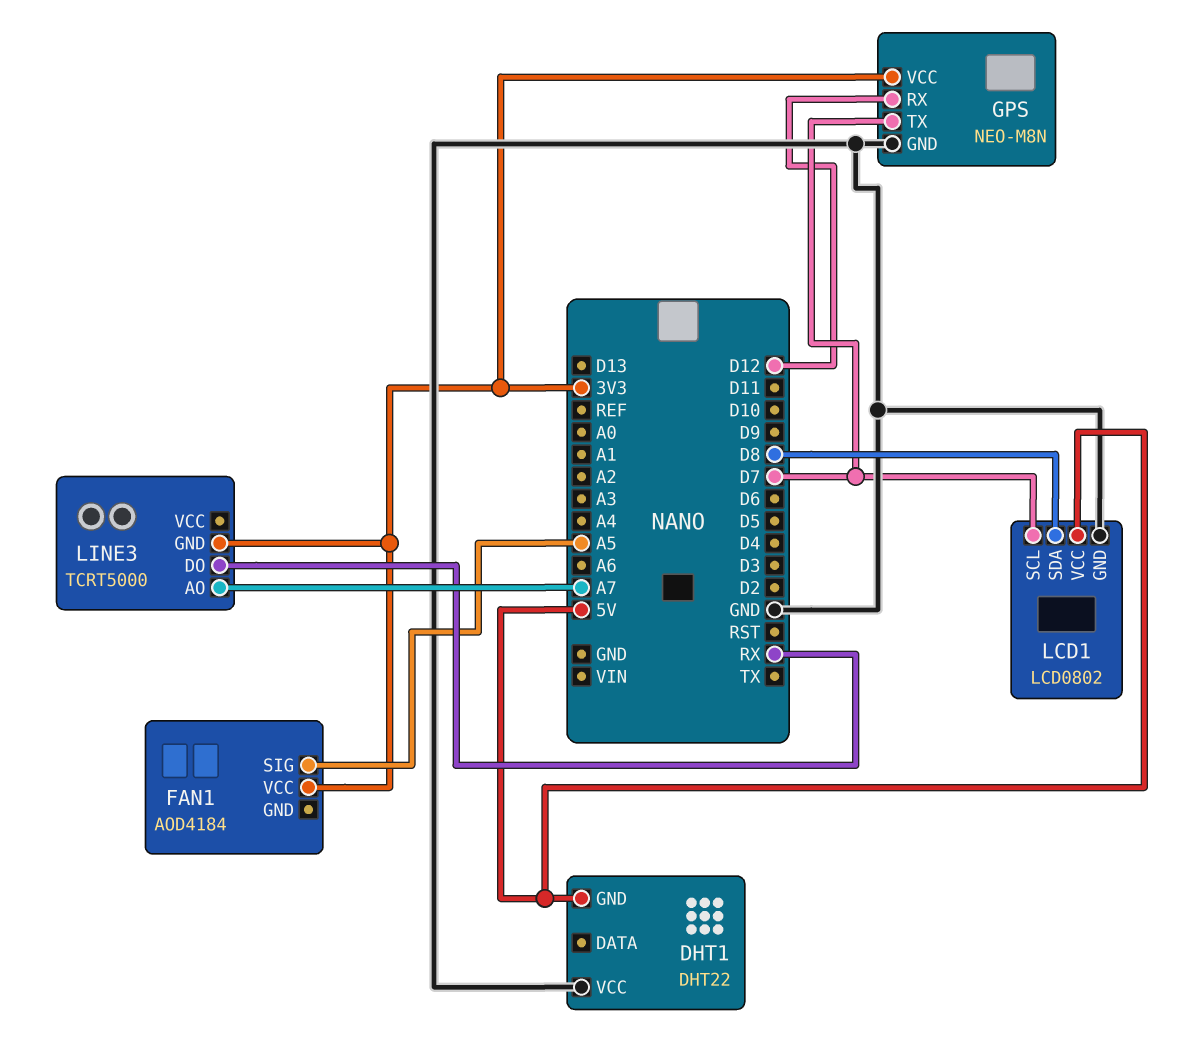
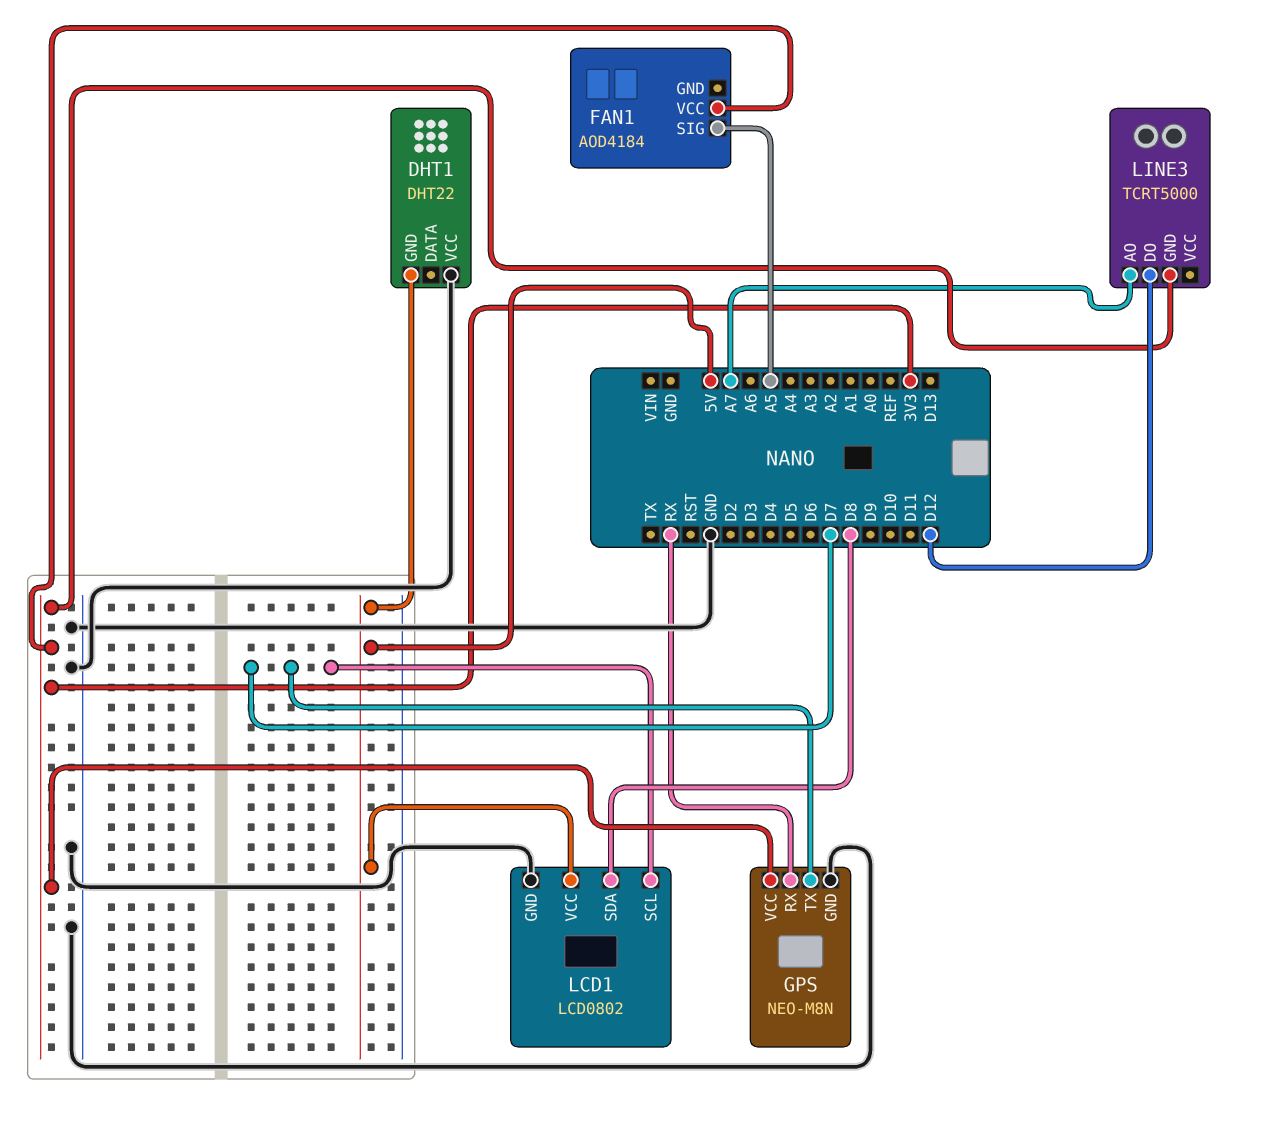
GPS pin RX: D12 -> RX
LINE3 pin DO: RX -> D12

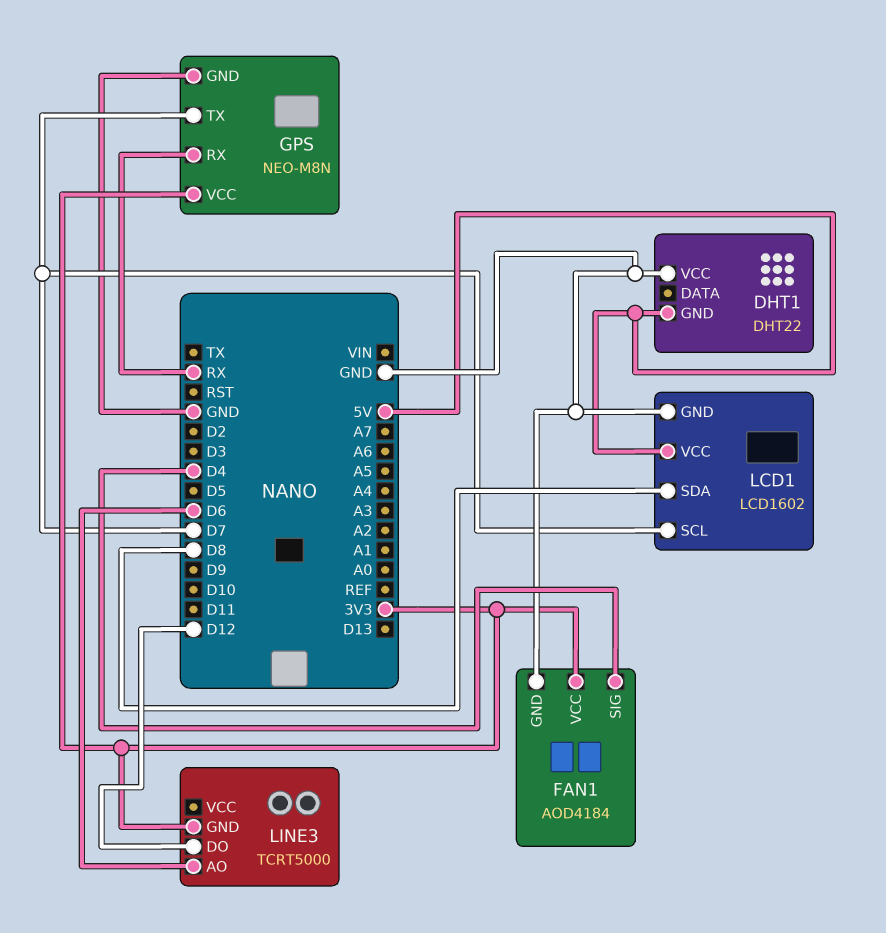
FAN1 pin GND: none -> GND
FAN1 pin SIG: A5 -> D4
LCD1: LCD0802 -> LCD1602
LINE3 pin AO: A7 -> D6

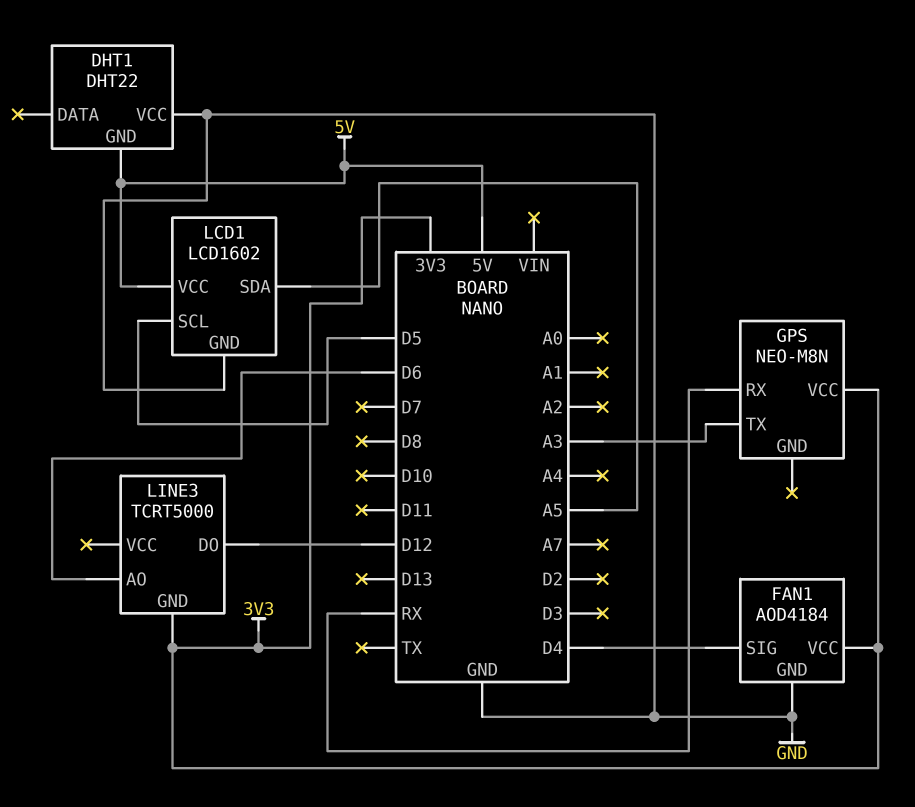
GPS pin GND: GND -> none
GPS pin TX: D7 -> A3
LCD1 pin SCL: D7 -> D5
LCD1 pin SDA: D8 -> A5

